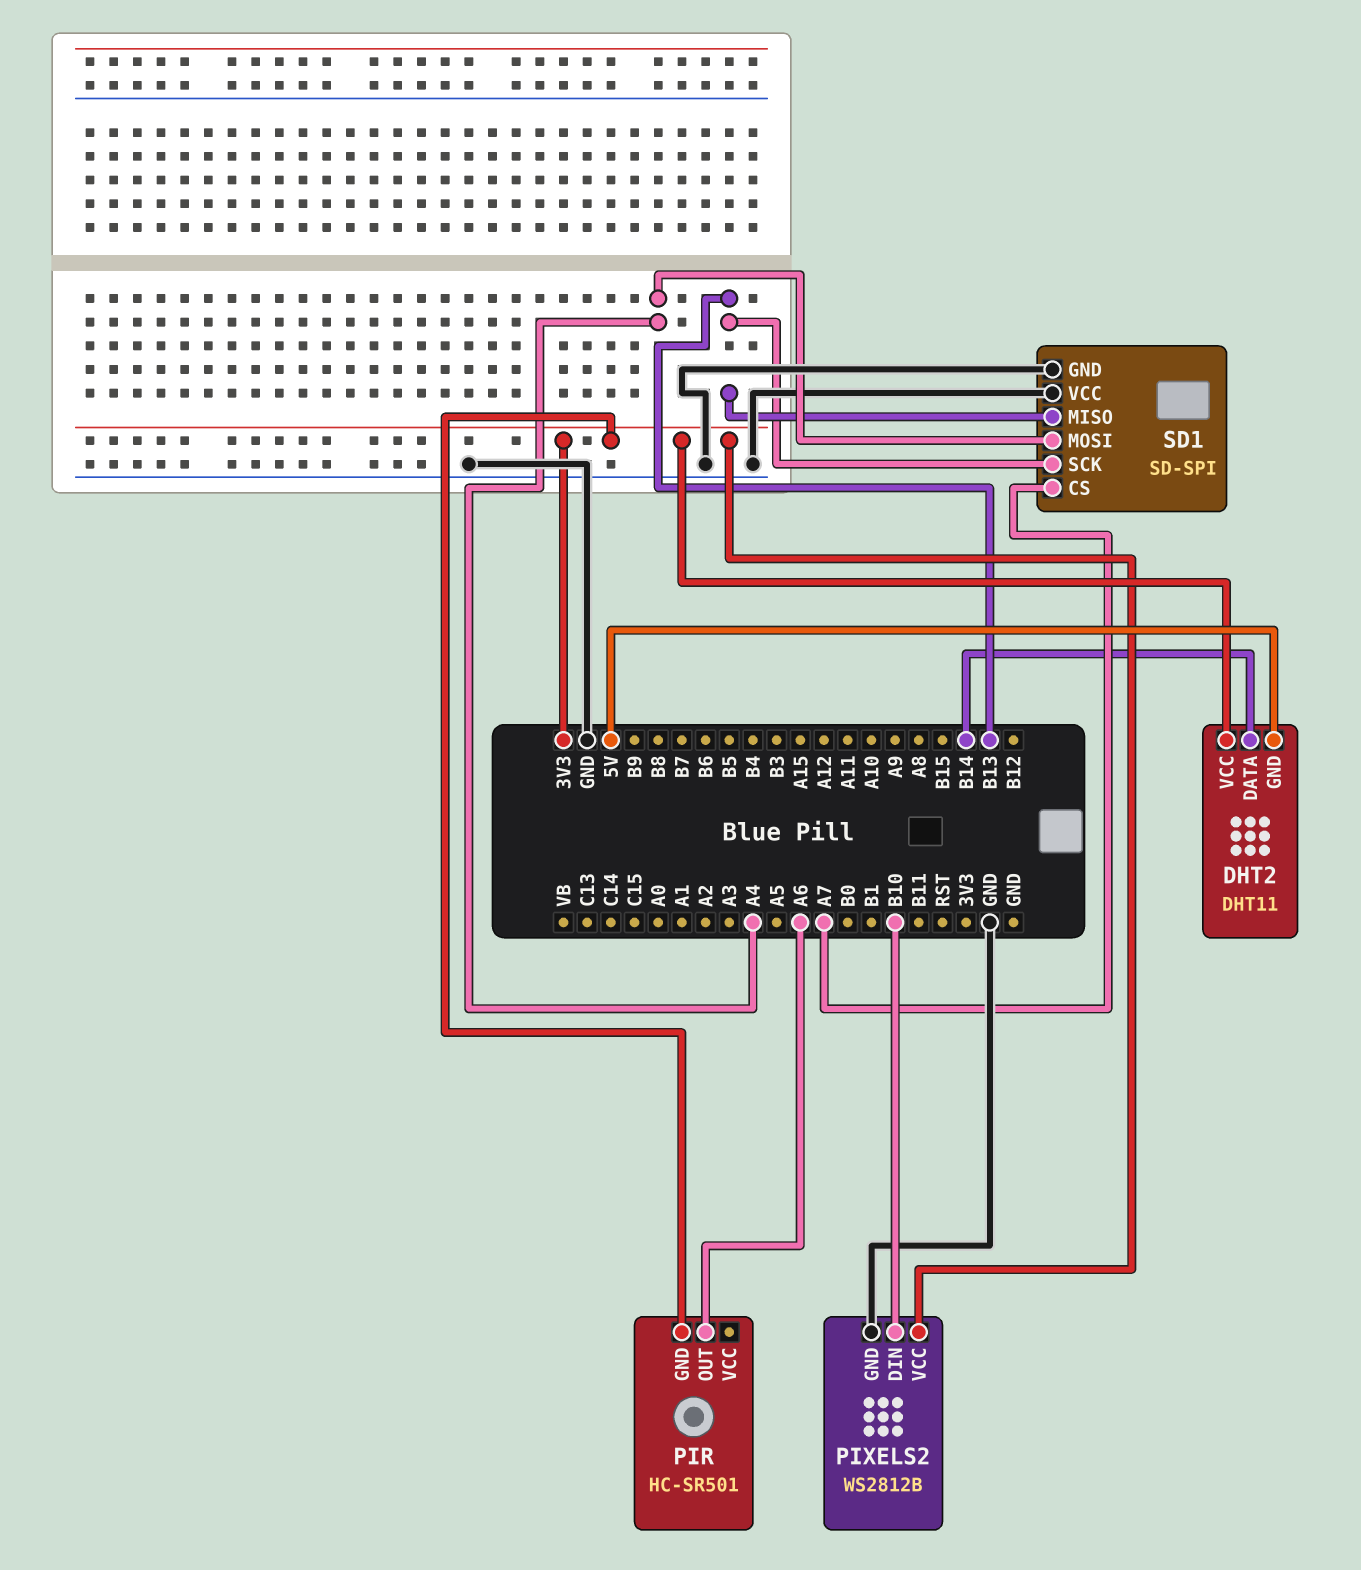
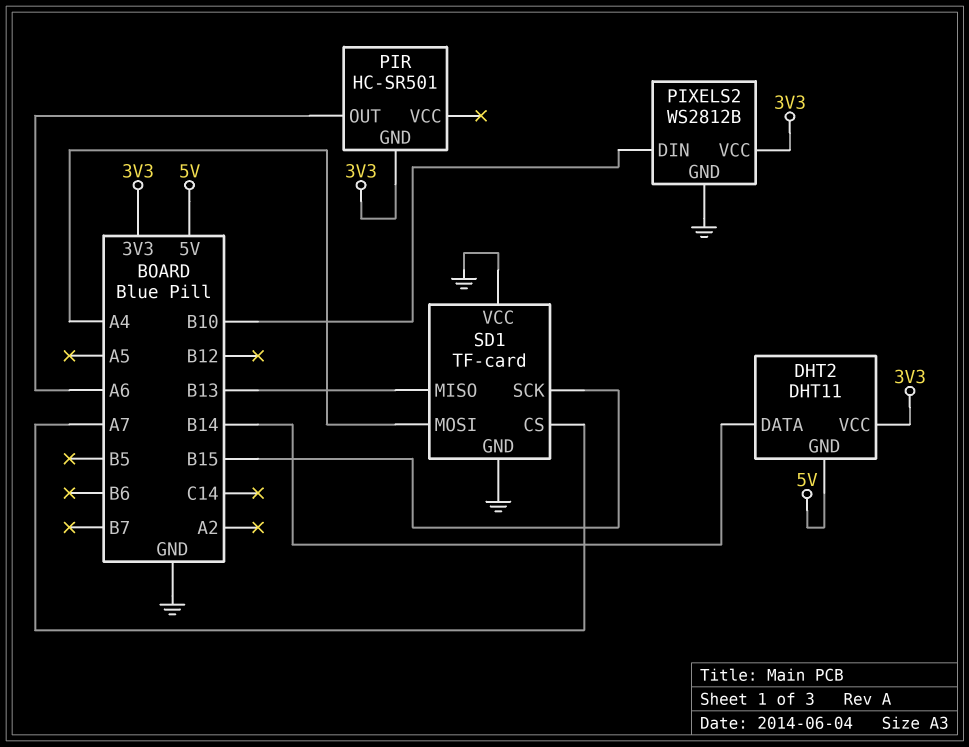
SD1: SD-SPI -> TF-card
SD1 pin SCK: B13 -> B15

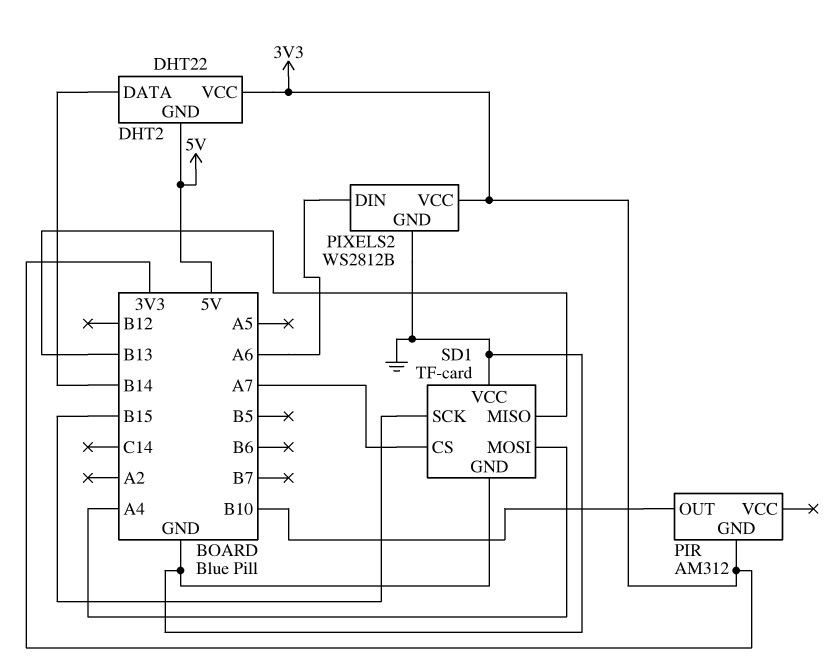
DHT2: DHT11 -> DHT22
PIR: HC-SR501 -> AM312
PIR pin OUT: A6 -> B10
PIXELS2 pin DIN: B10 -> A6

